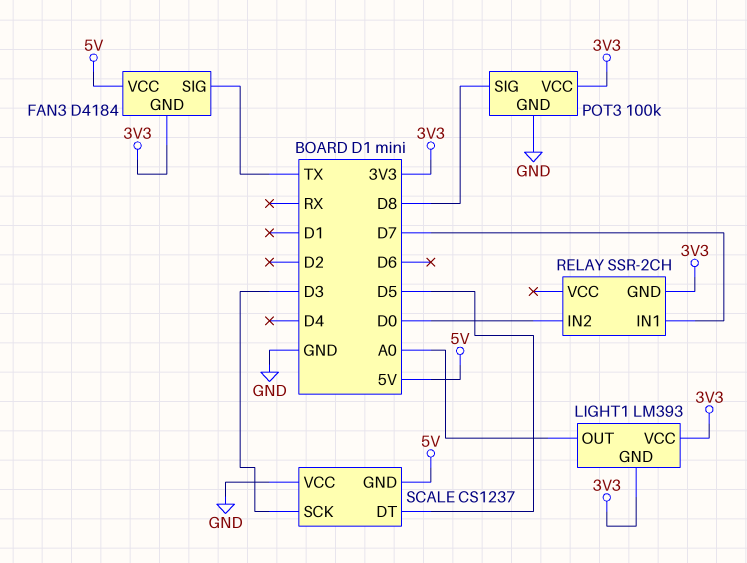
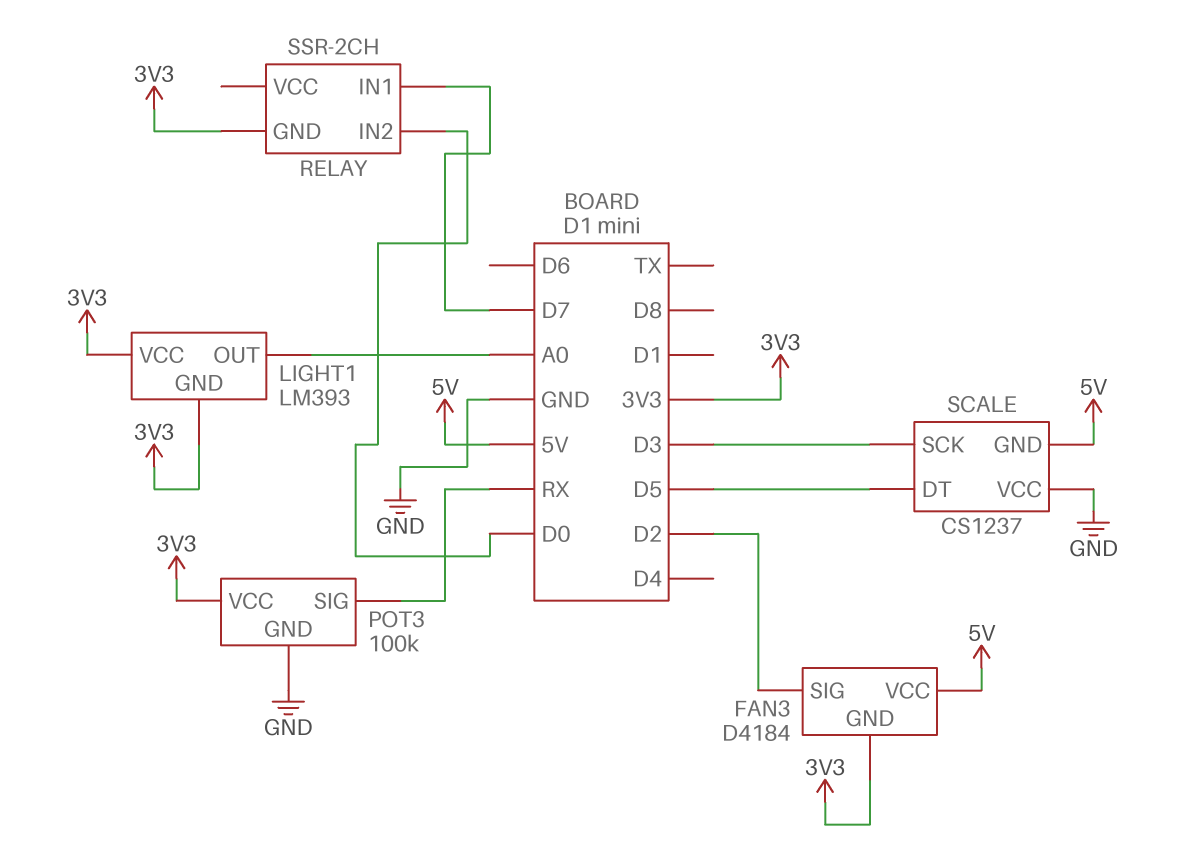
FAN3 pin SIG: TX -> D2
POT3 pin SIG: D8 -> RX

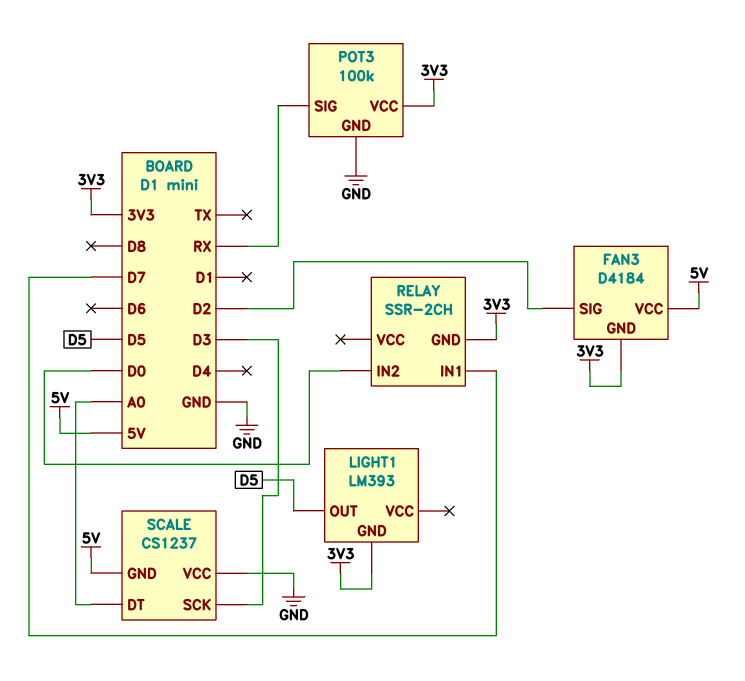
LIGHT1 pin OUT: A0 -> D5
LIGHT1 pin VCC: 3V3 -> none
SCALE pin DT: D5 -> A0

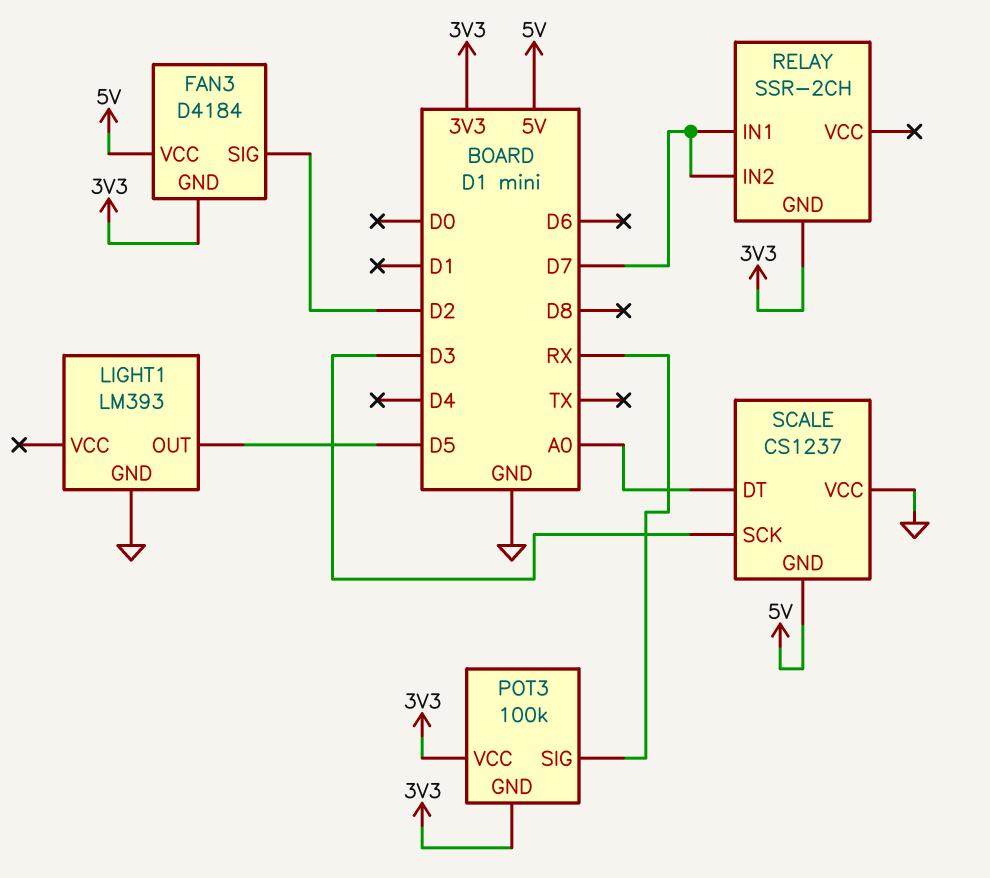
LIGHT1 pin GND: 3V3 -> GND
POT3 pin GND: GND -> 3V3
RELAY pin IN2: D0 -> D7

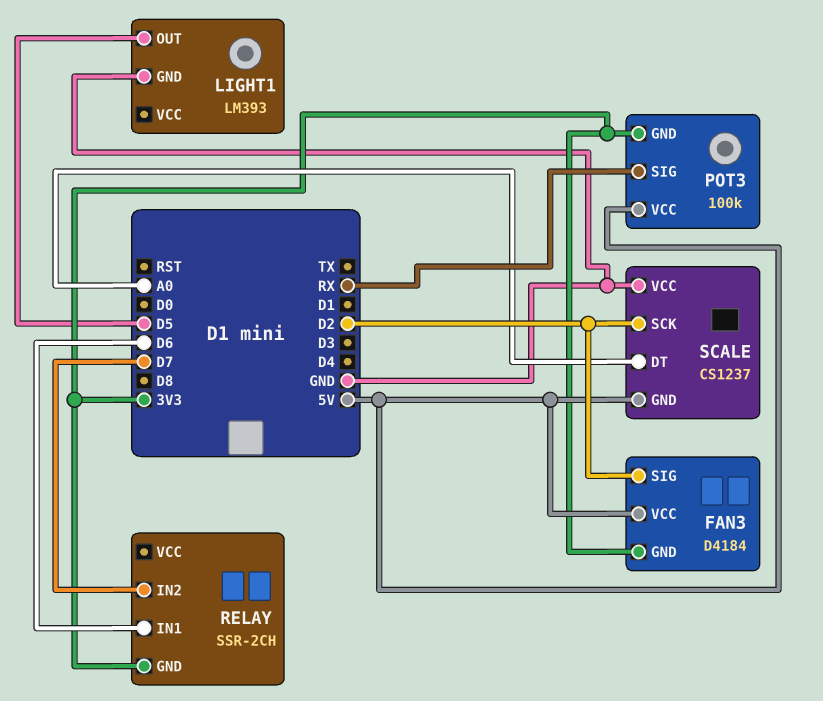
POT3 pin VCC: 3V3 -> 5V
RELAY pin IN1: D7 -> D6
SCALE pin SCK: D3 -> D2

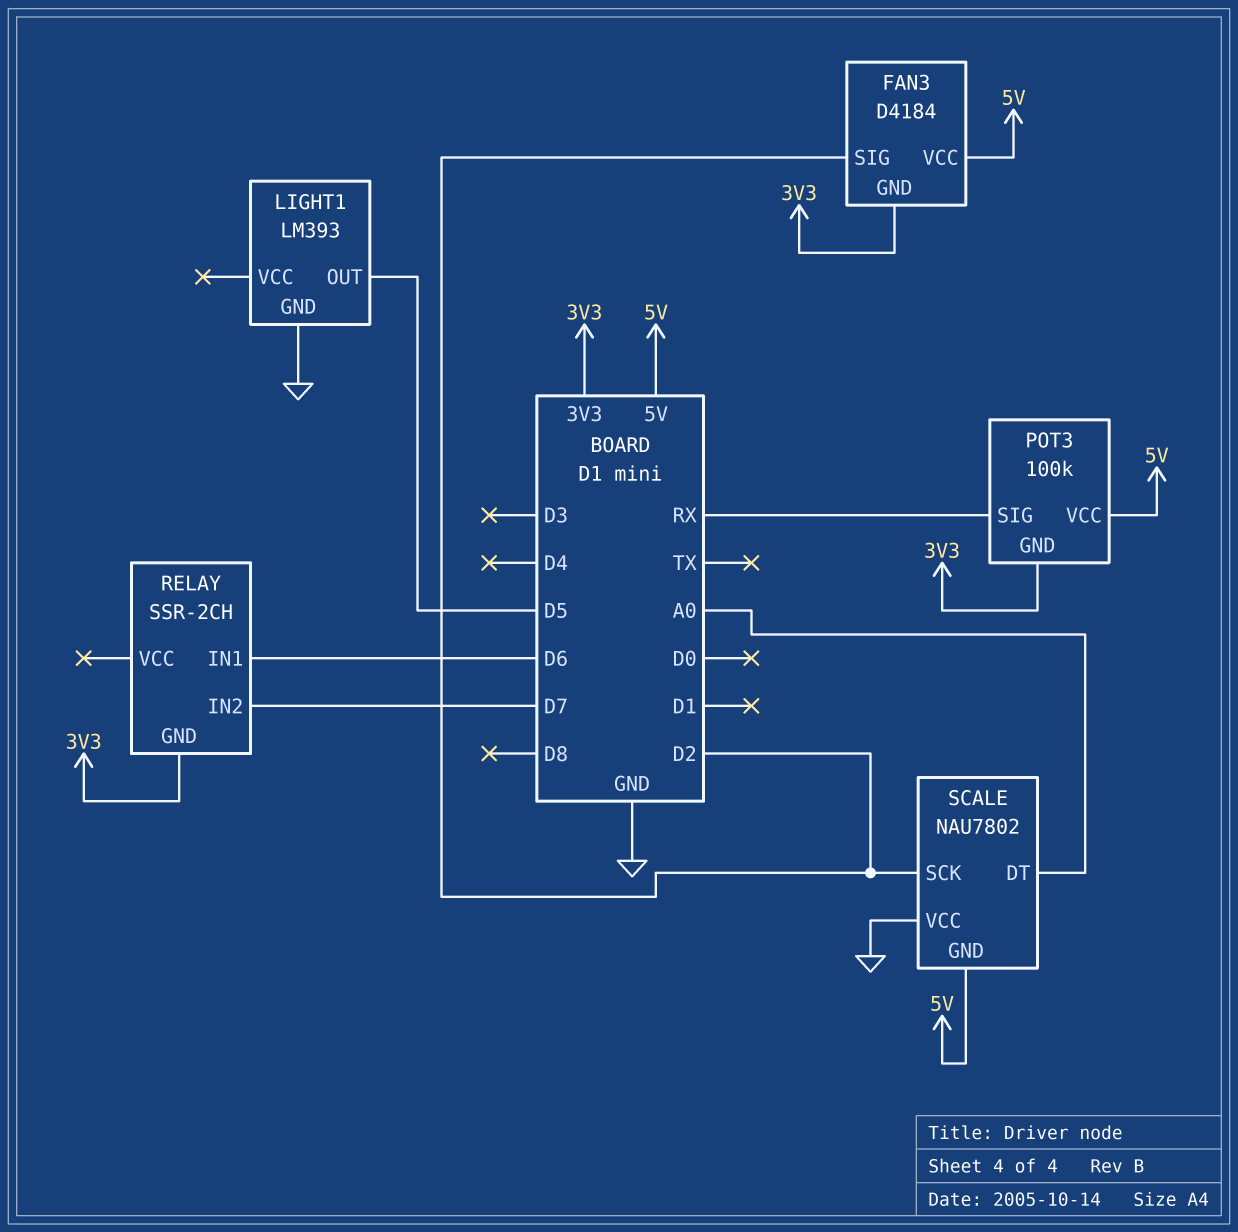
SCALE: CS1237 -> NAU7802

